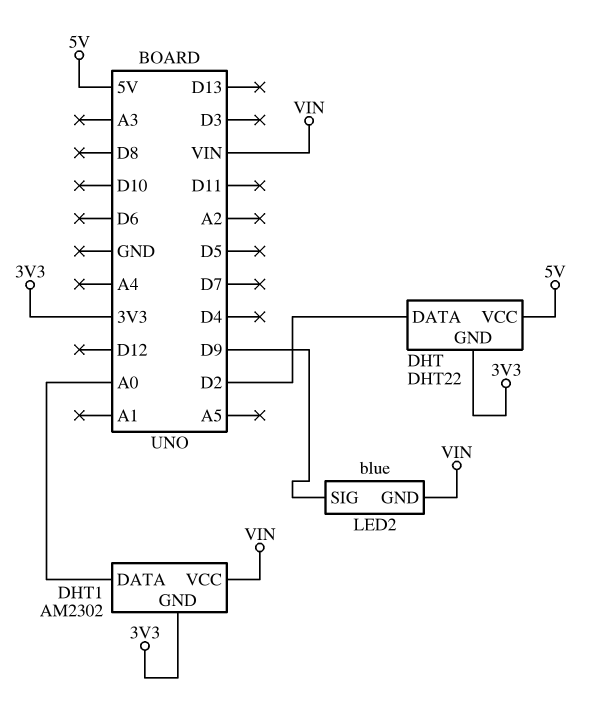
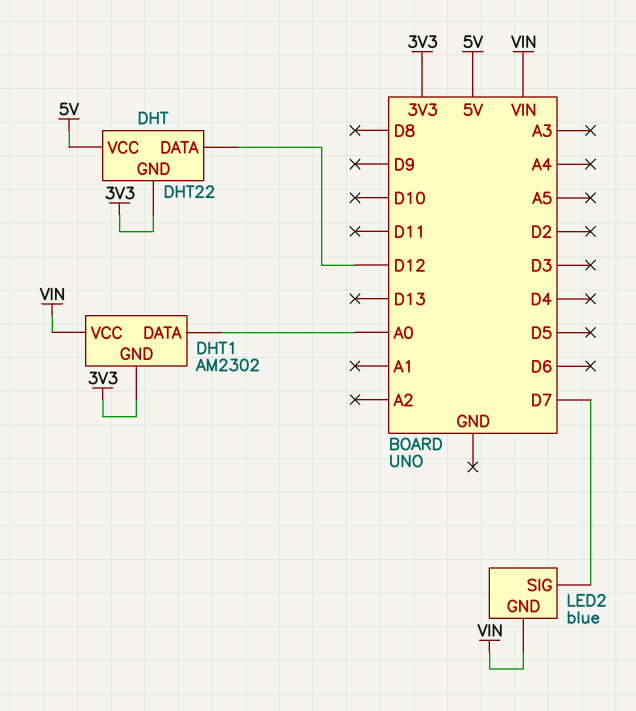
DHT pin DATA: D2 -> D12
LED2 pin SIG: D9 -> D7

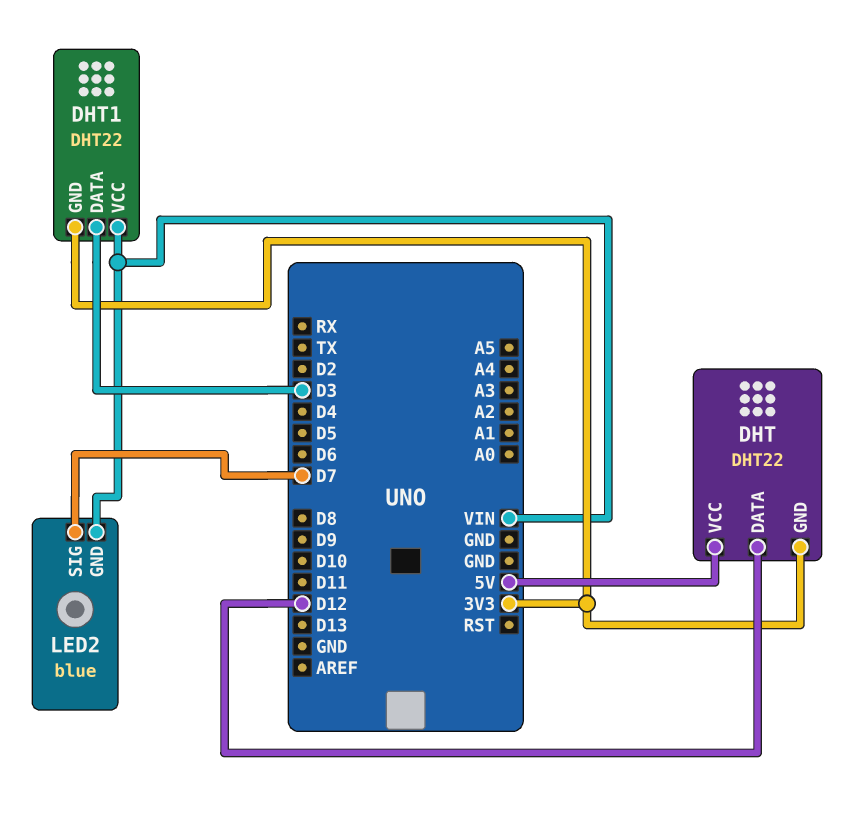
DHT1: AM2302 -> DHT22
DHT1 pin DATA: A0 -> D3

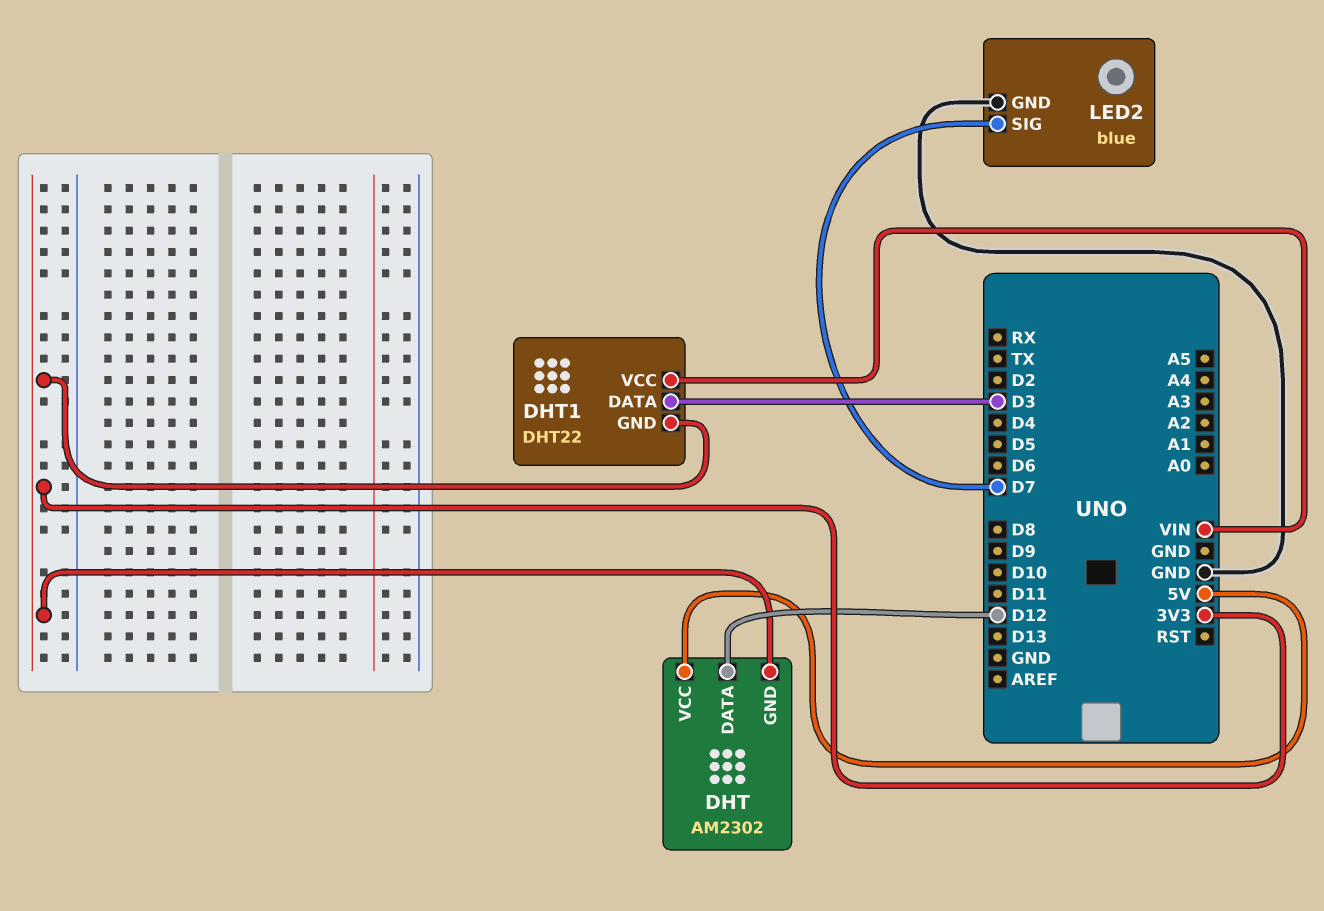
DHT: DHT22 -> AM2302
LED2 pin GND: VIN -> GND

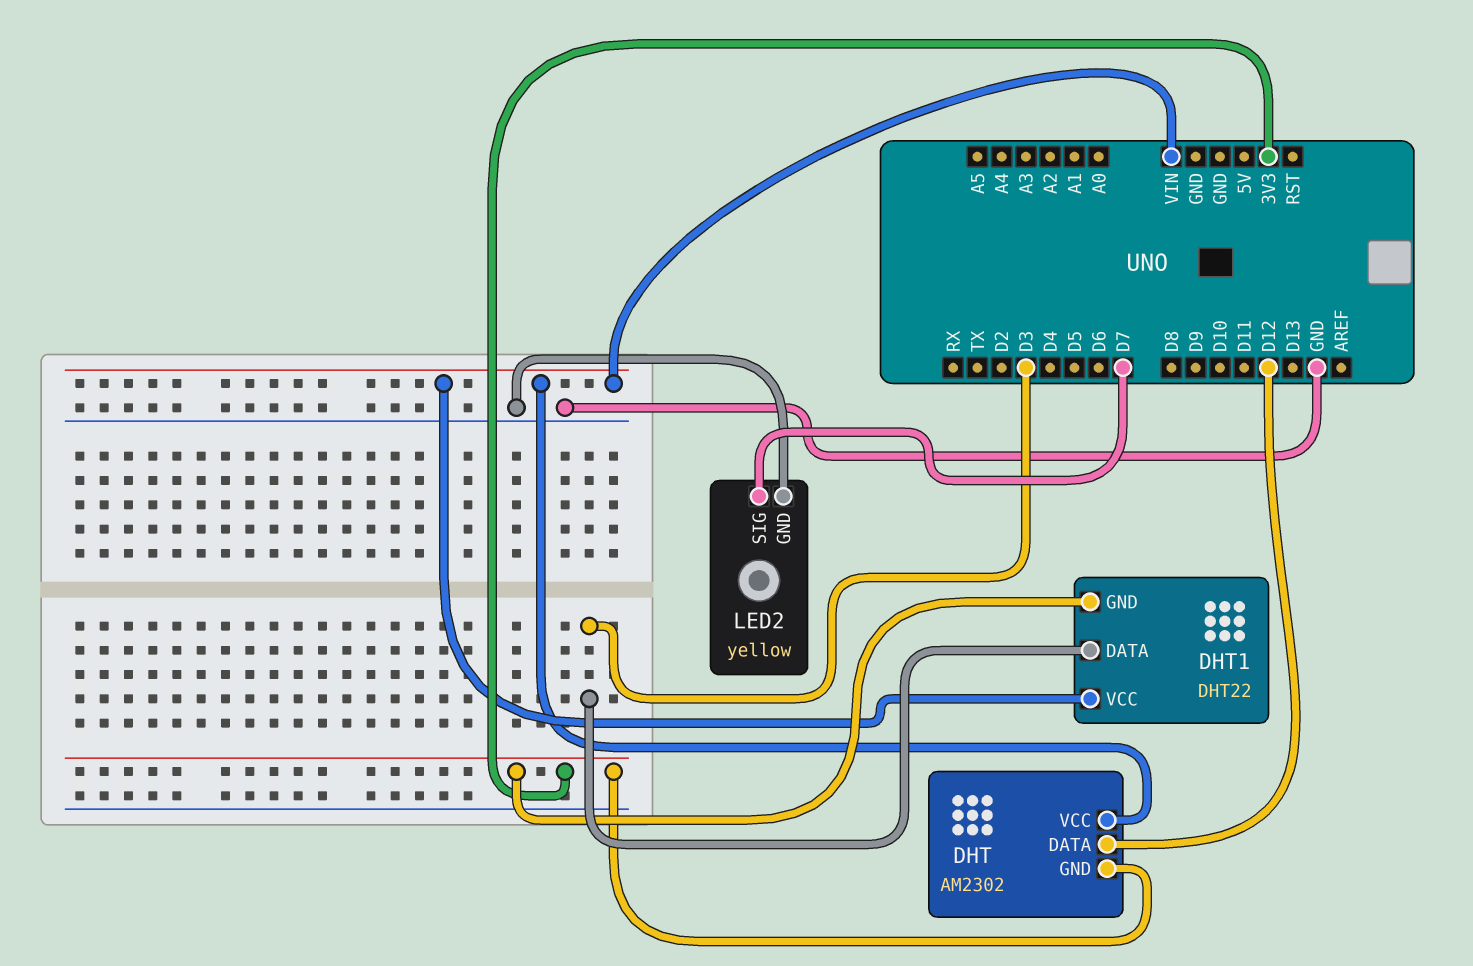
DHT pin VCC: 5V -> VIN
LED2: blue -> yellow

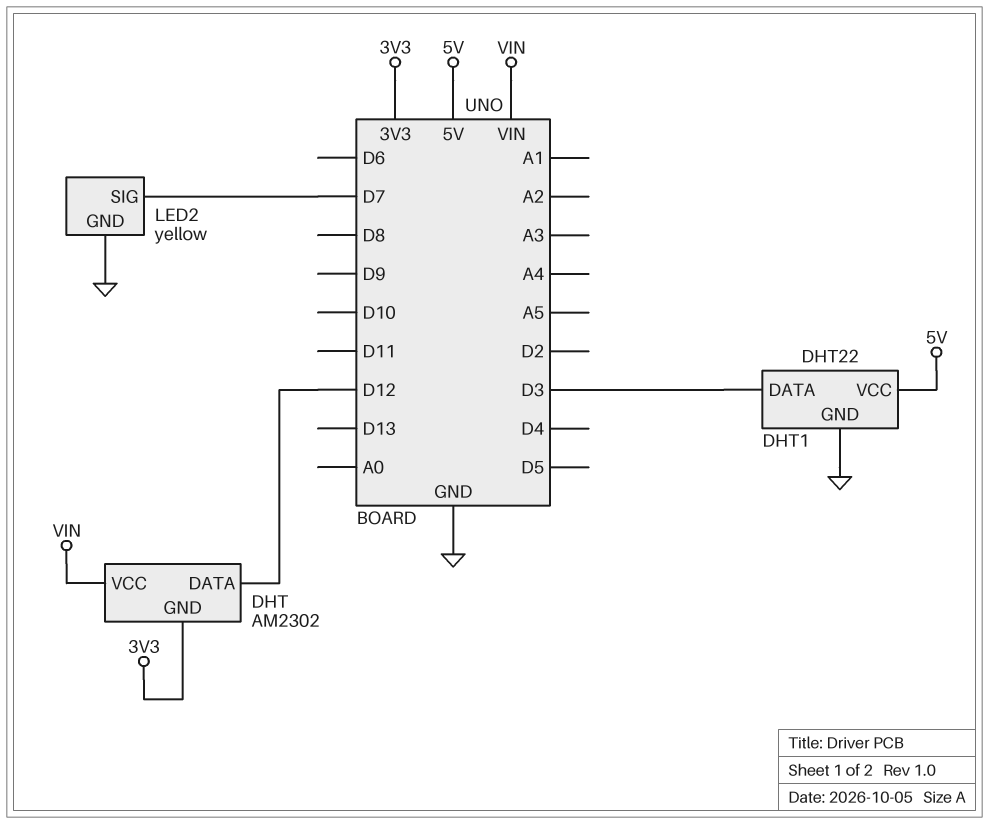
DHT1 pin GND: 3V3 -> GND
DHT1 pin VCC: VIN -> 5V

